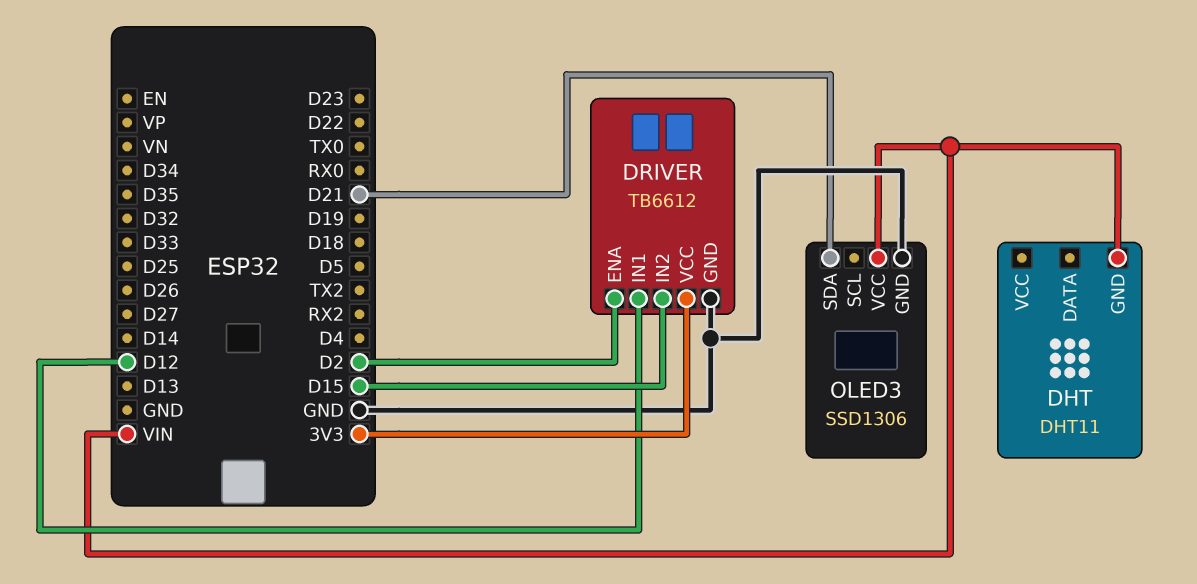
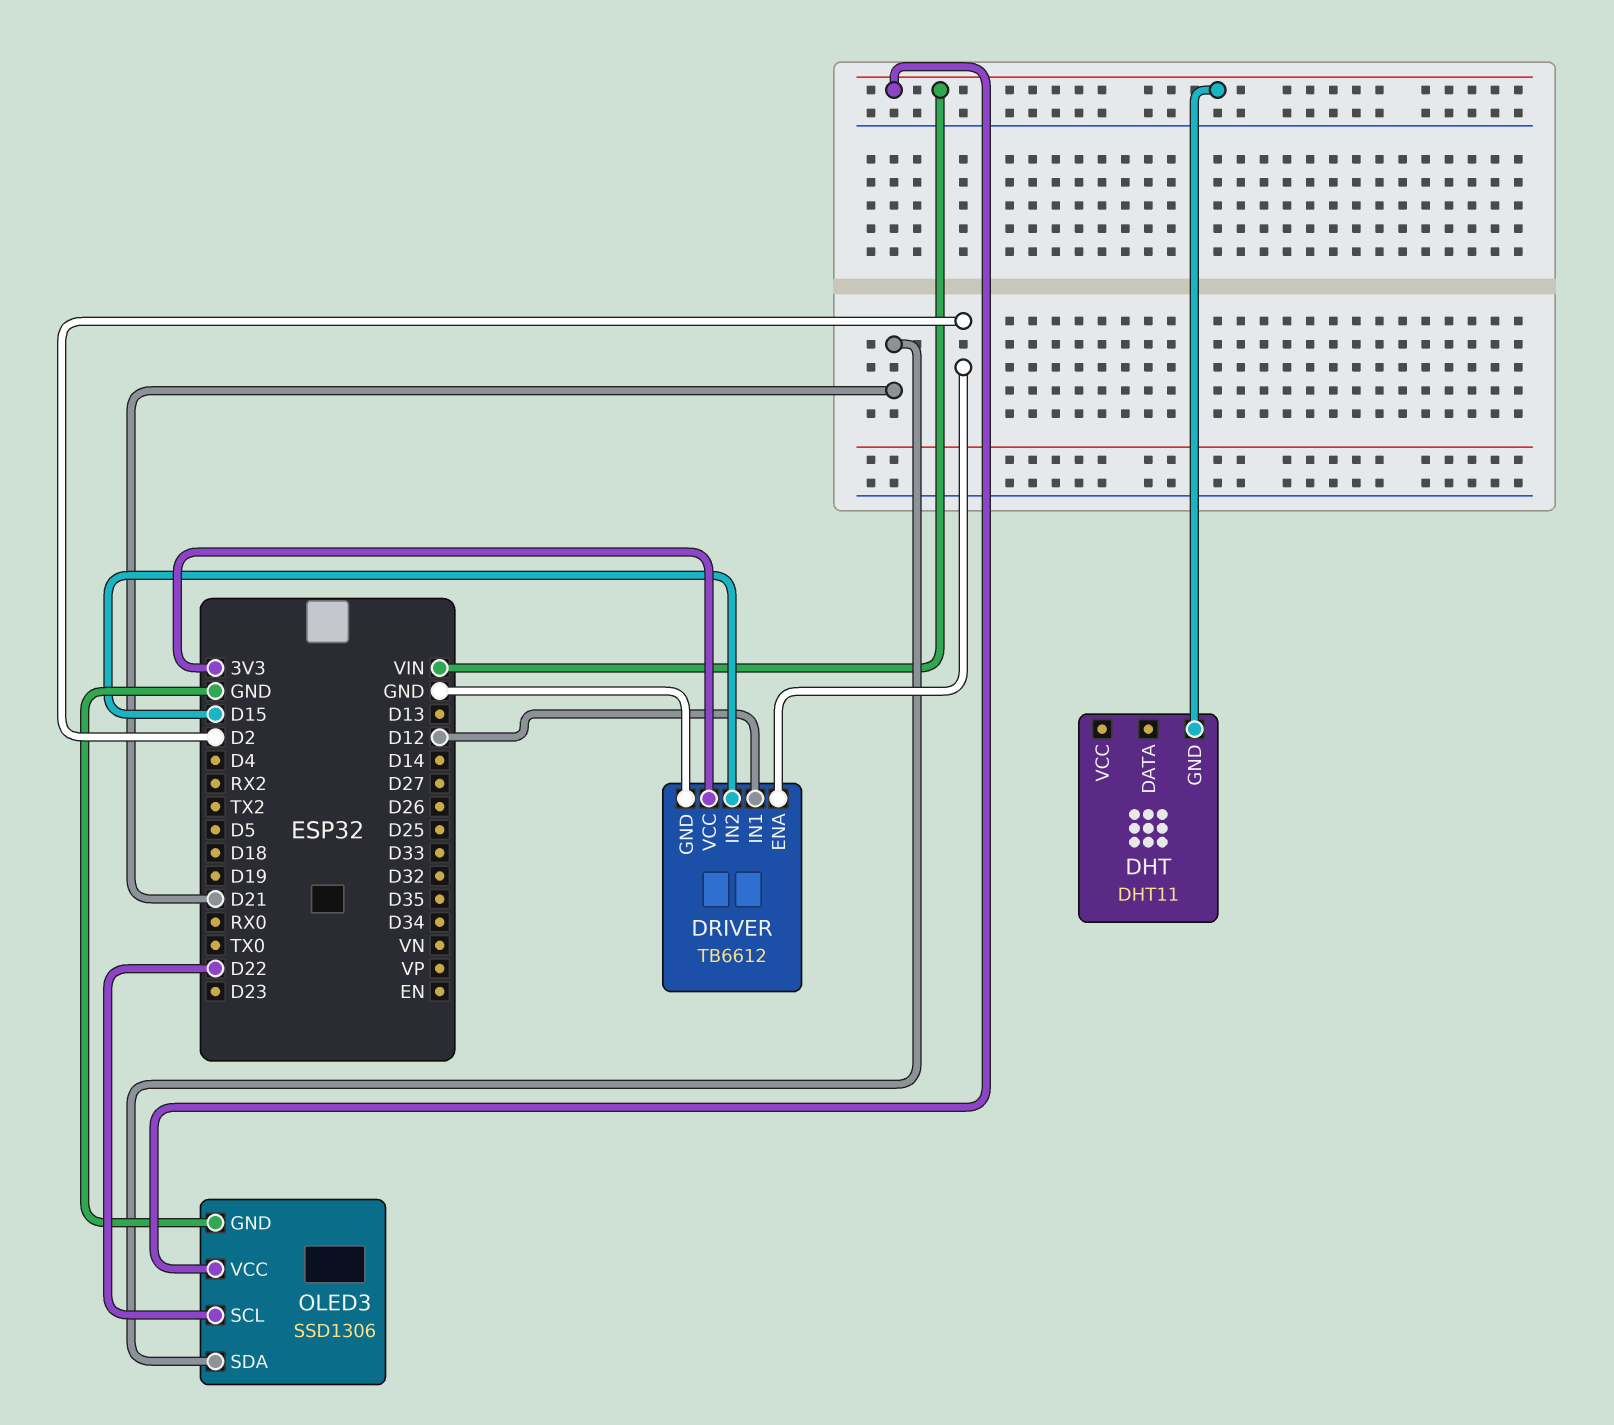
OLED3 pin SCL: none -> D22

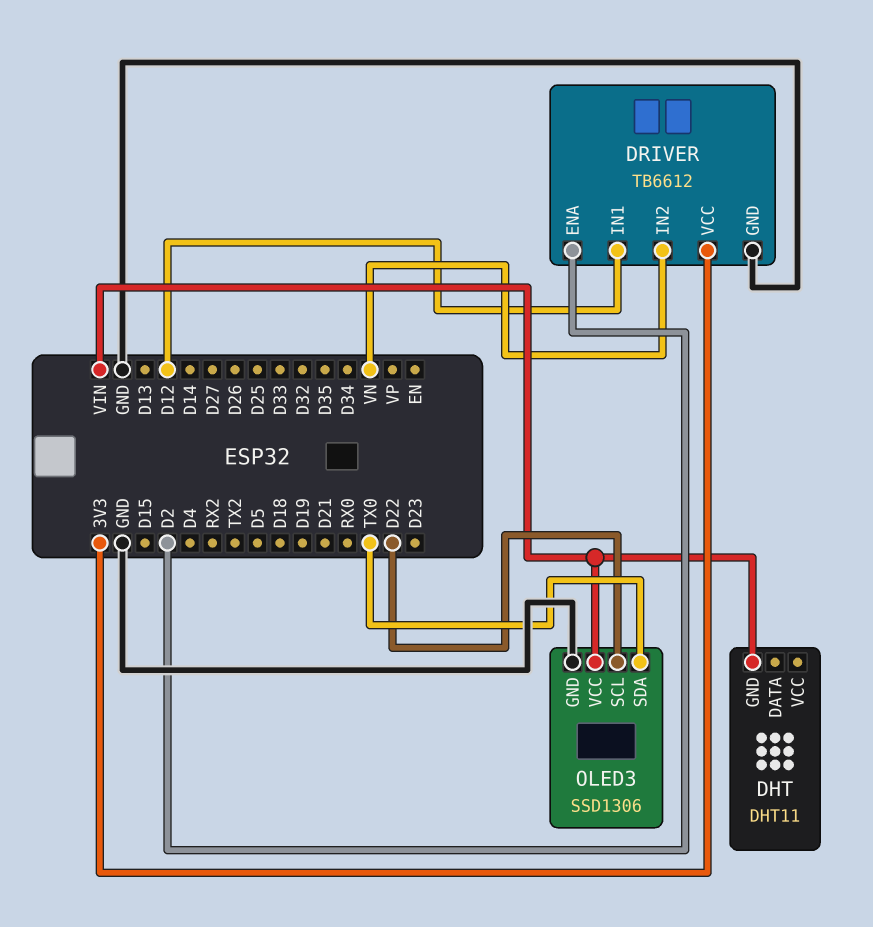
DRIVER pin IN2: D15 -> VN
OLED3 pin SDA: D21 -> TX0

